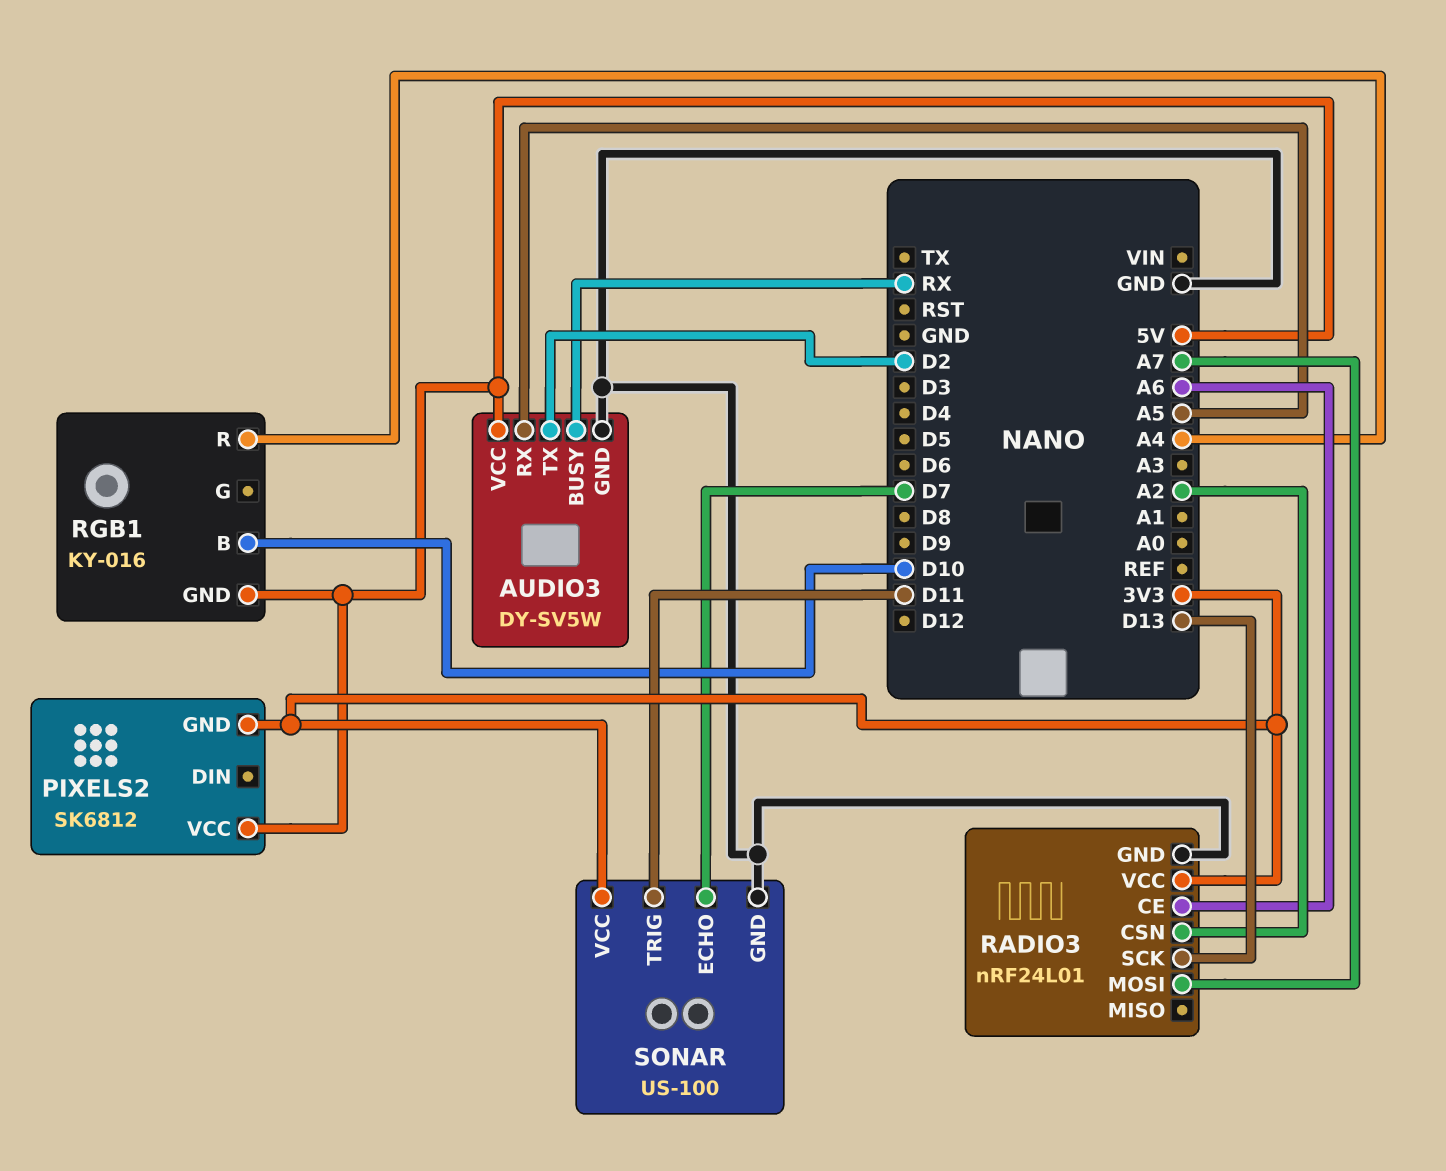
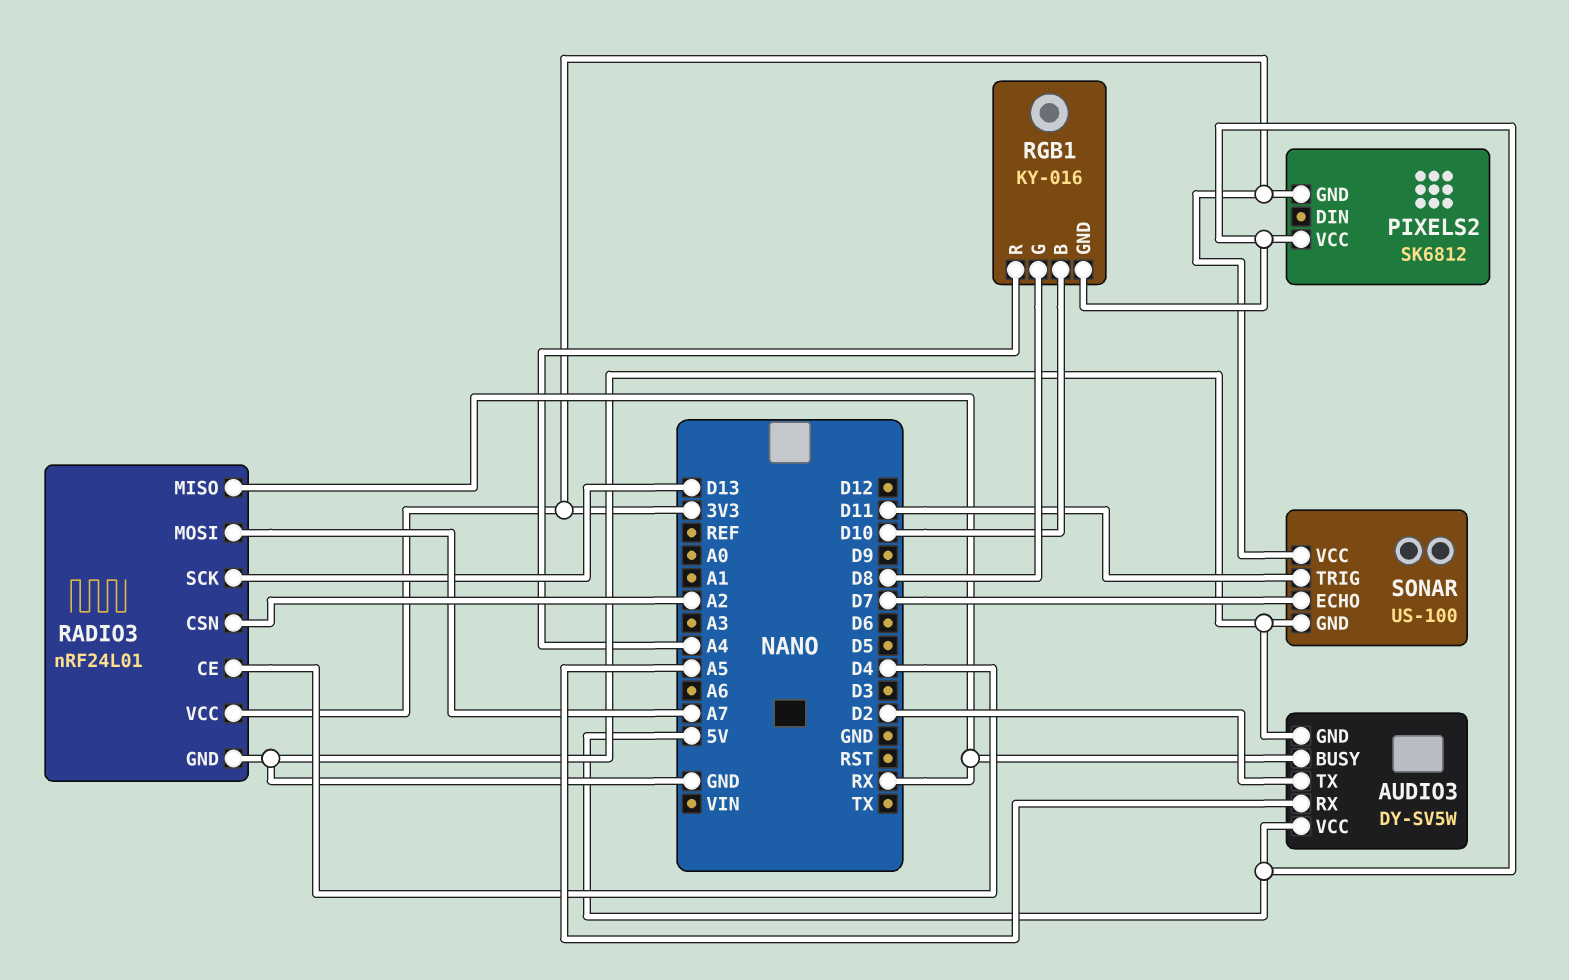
RADIO3 pin CE: A6 -> D4
RADIO3 pin MISO: none -> RX
RGB1 pin G: none -> D8

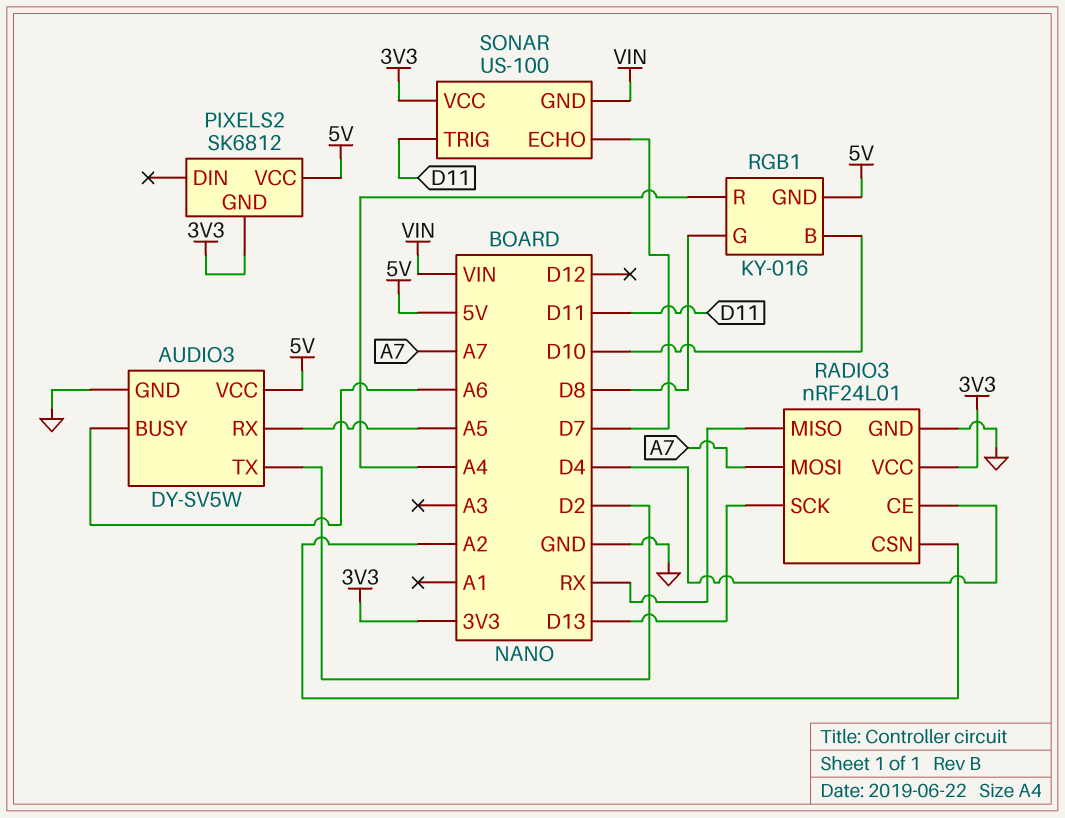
AUDIO3 pin BUSY: RX -> A6
SONAR pin GND: GND -> VIN

